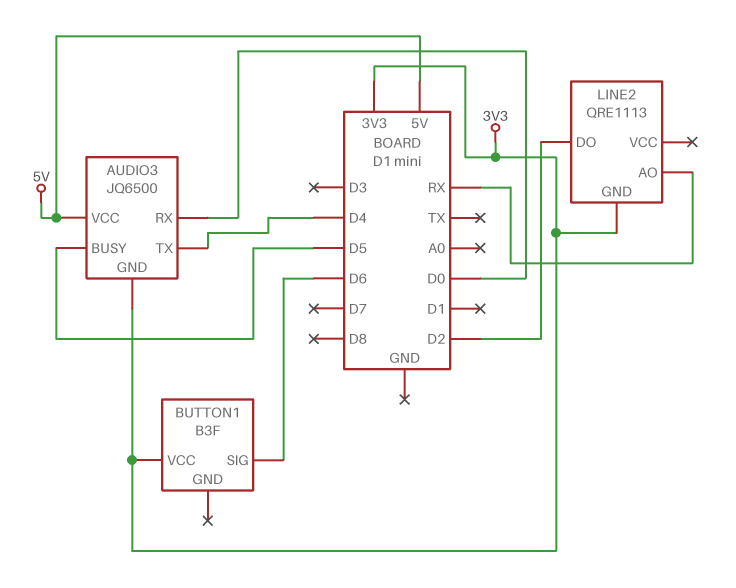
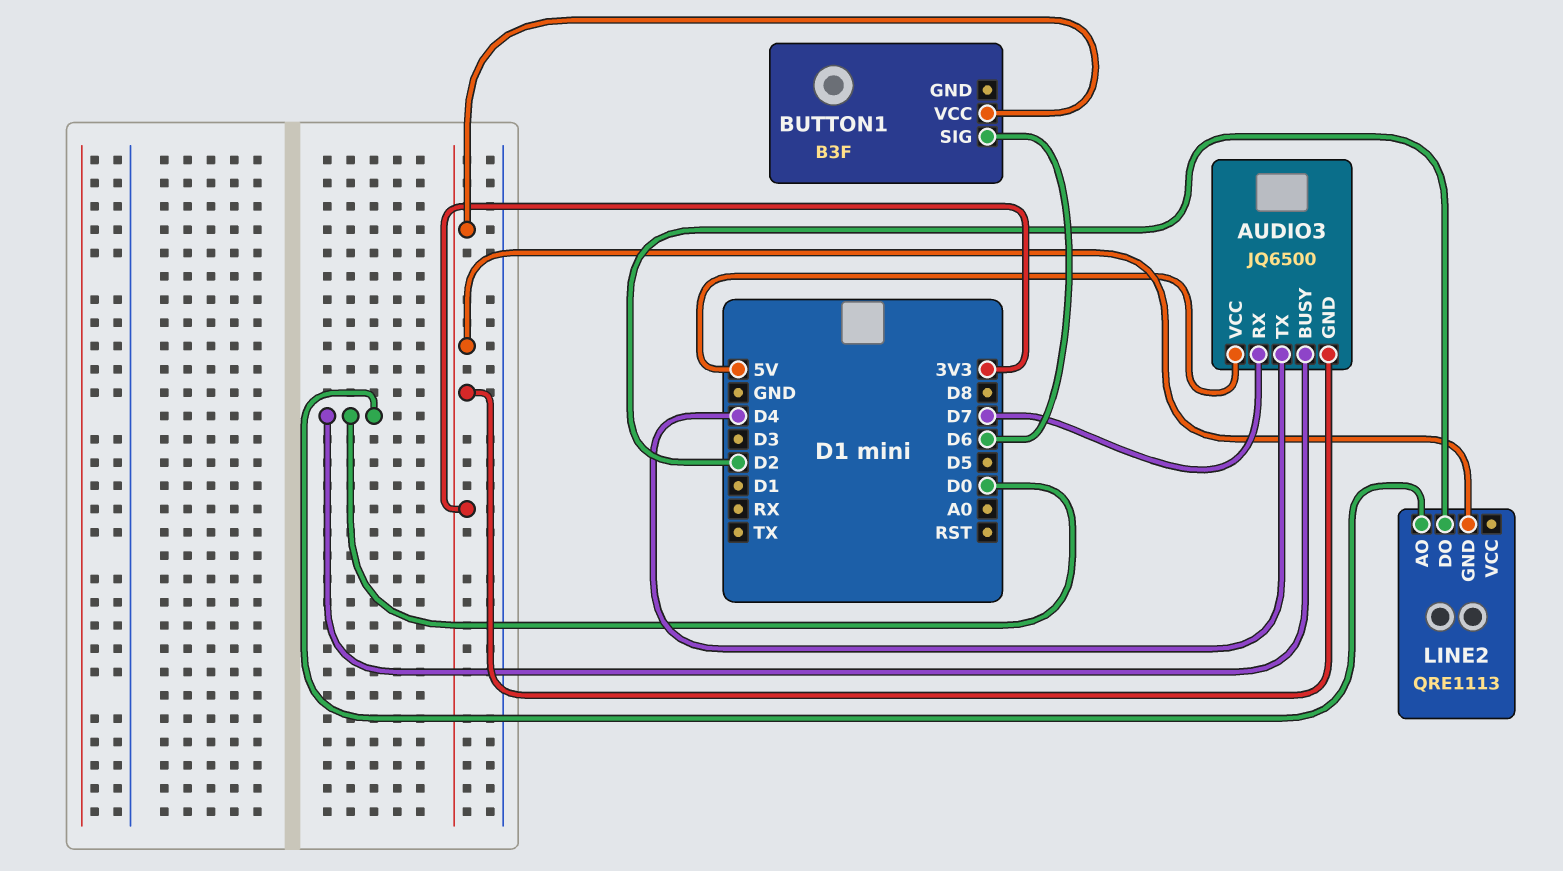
AUDIO3 pin BUSY: D5 -> D0
AUDIO3 pin RX: D0 -> D7
LINE2 pin AO: RX -> D0

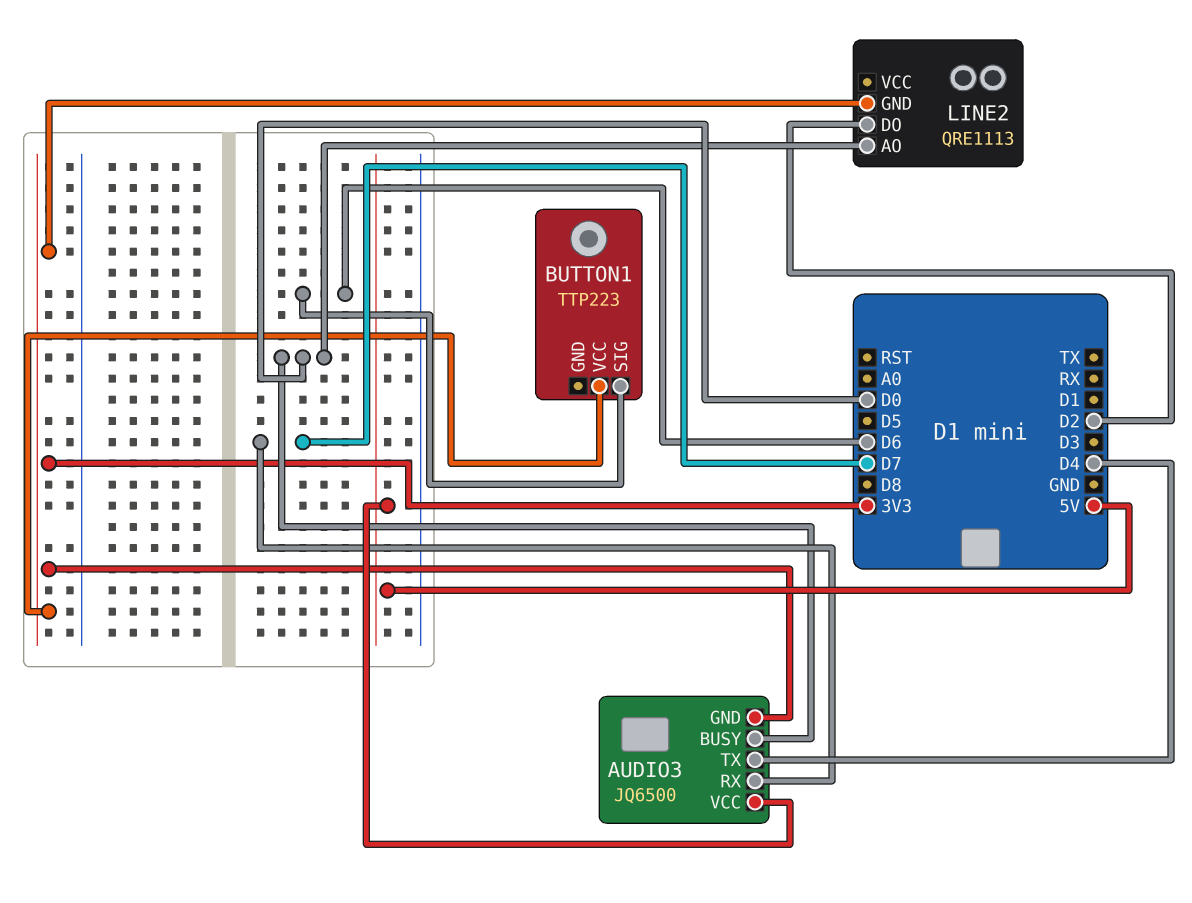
BUTTON1: B3F -> TTP223

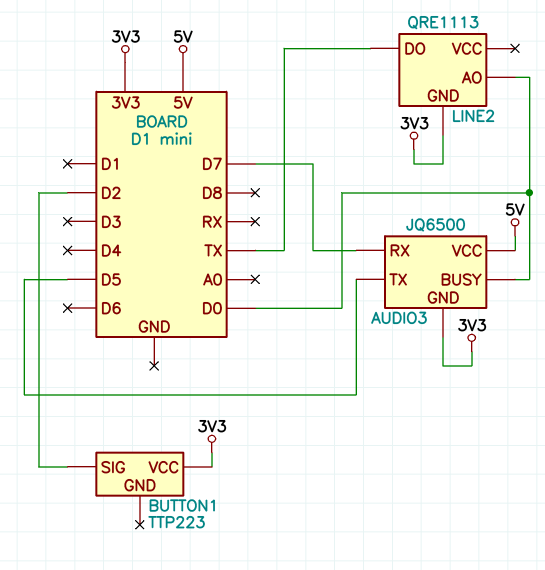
AUDIO3 pin TX: D4 -> D5
BUTTON1 pin SIG: D6 -> D2
LINE2 pin DO: D2 -> TX

